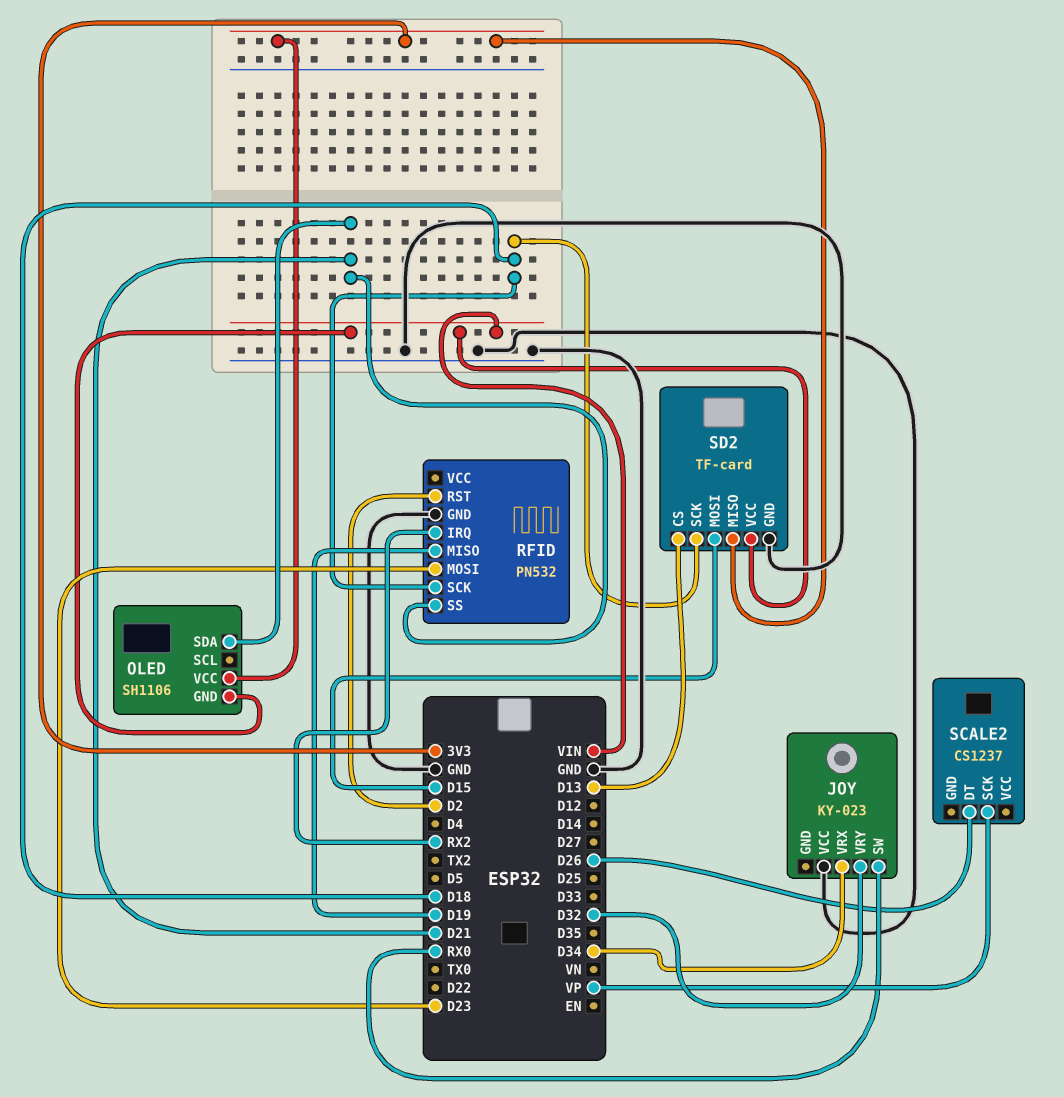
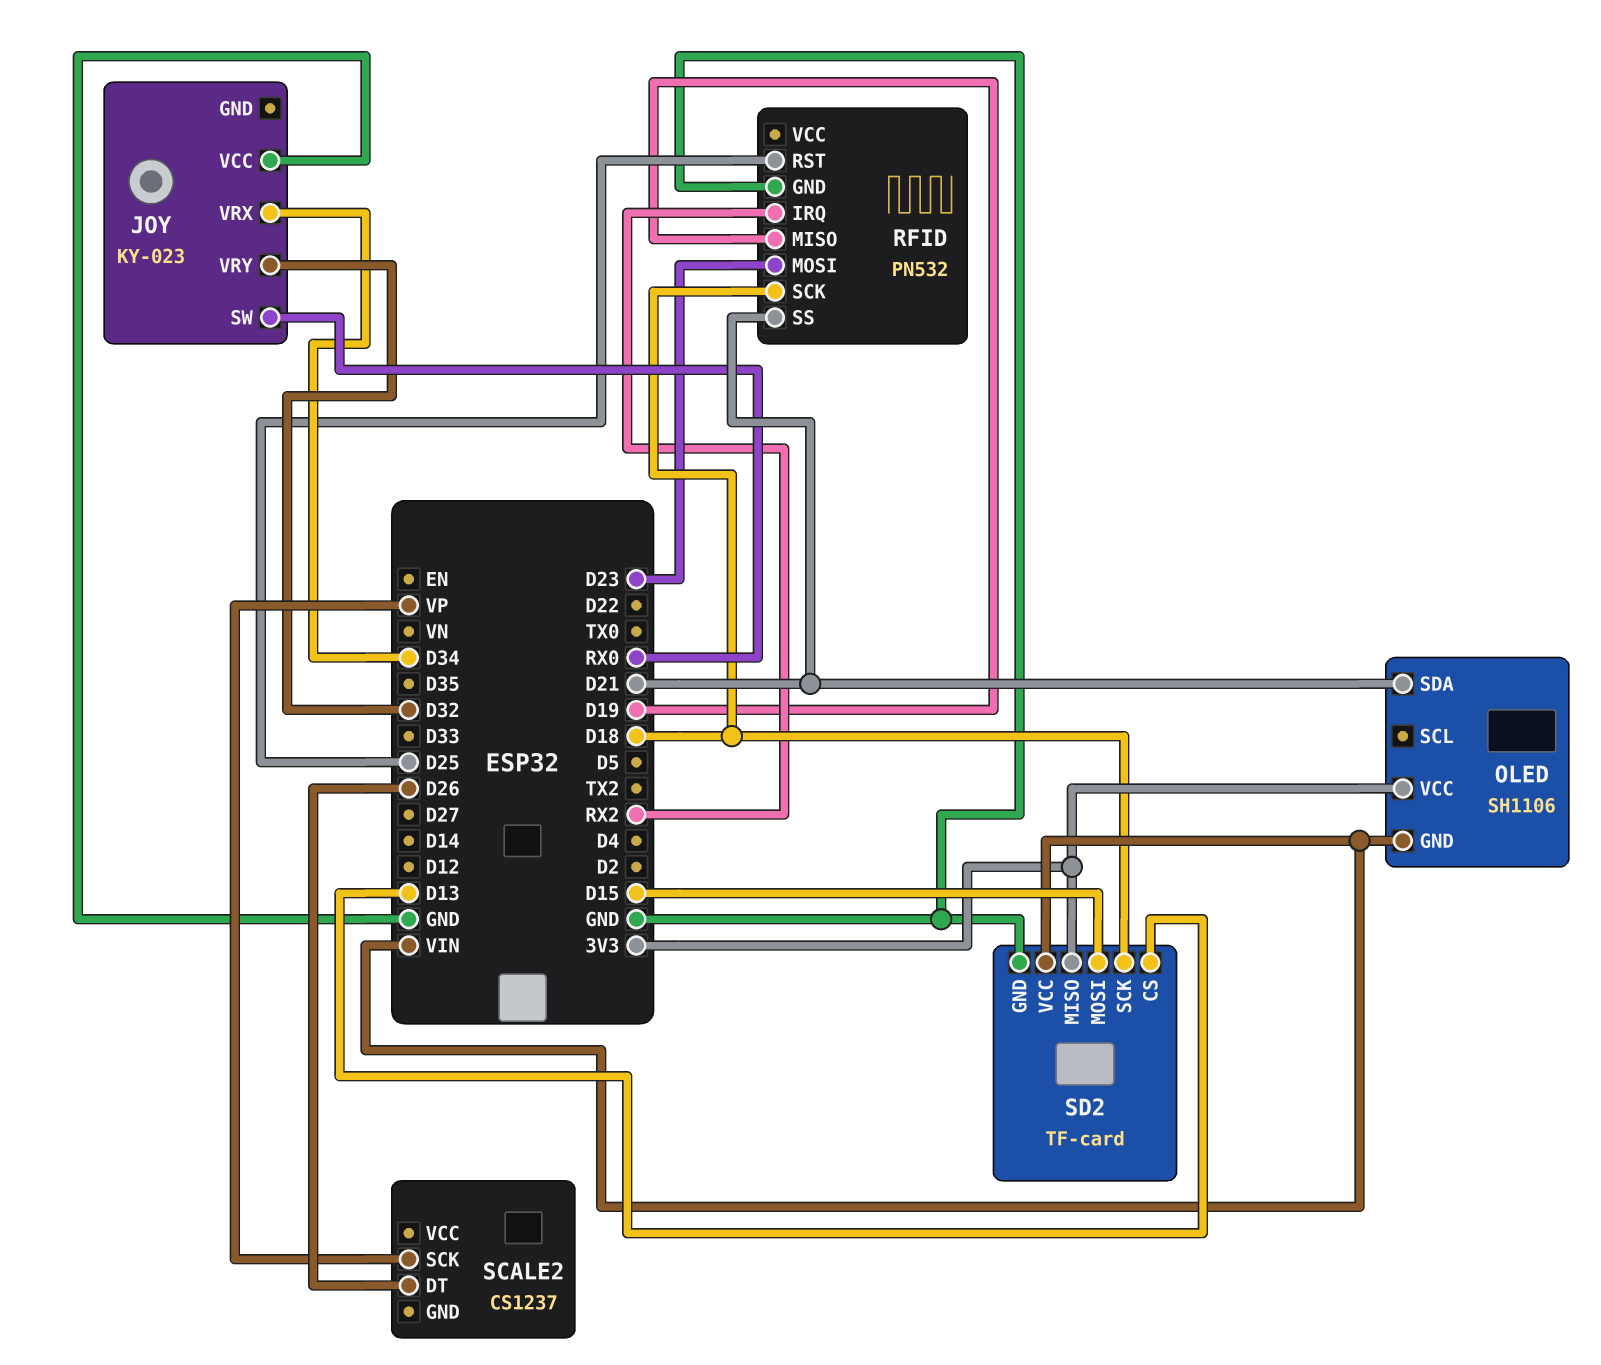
RFID pin RST: D2 -> D25

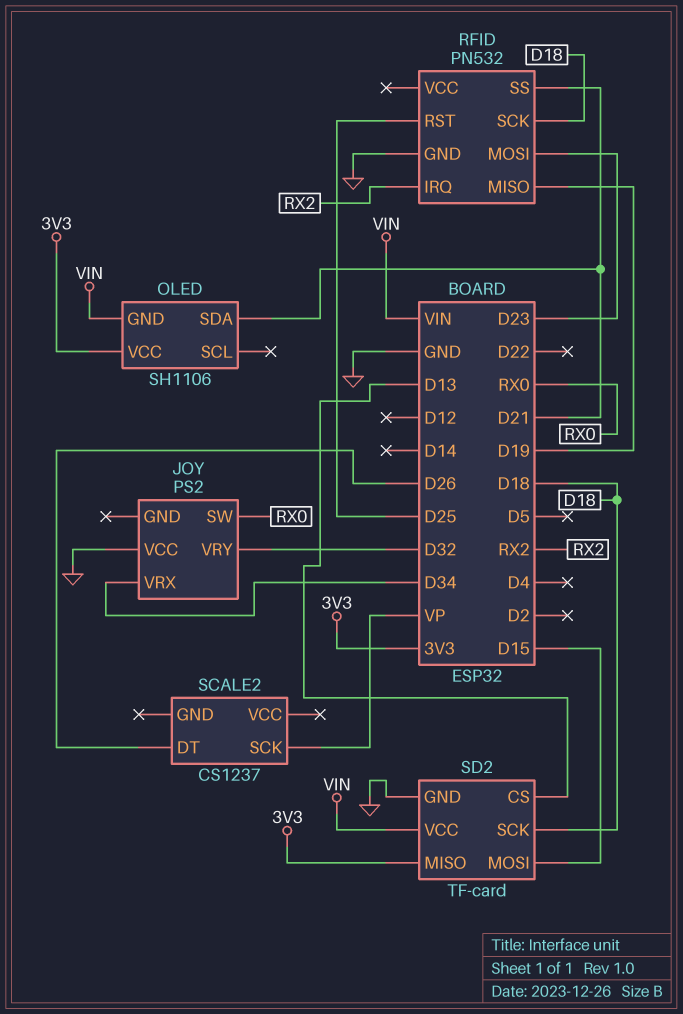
JOY: KY-023 -> PS2

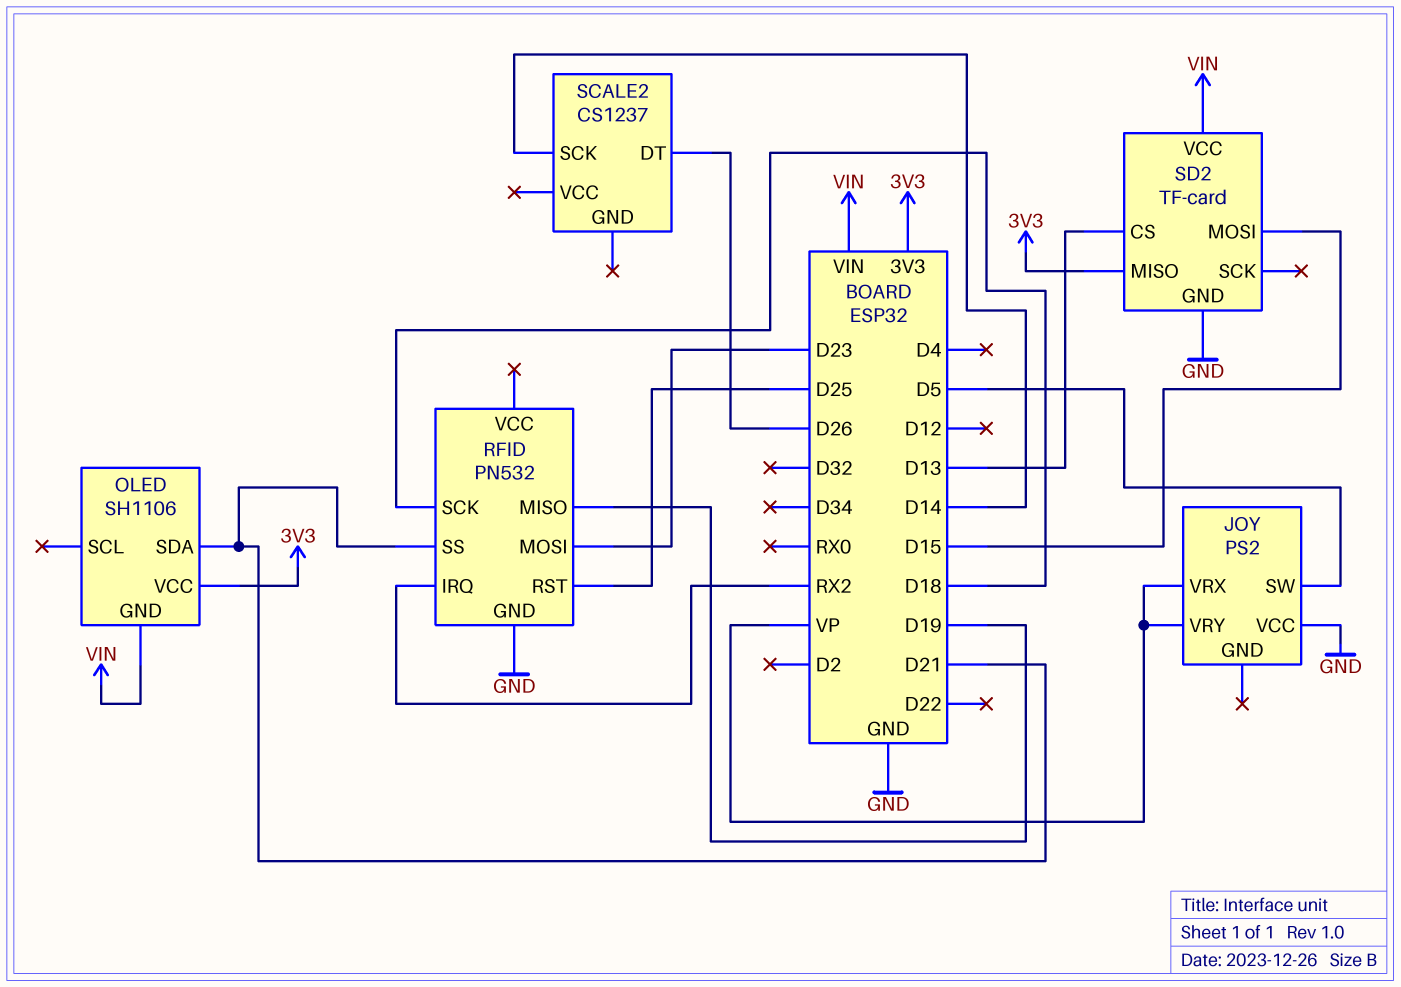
JOY pin SW: RX0 -> D5
JOY pin VRX: D34 -> VP
JOY pin VRY: D32 -> VP
SCALE2 pin SCK: VP -> D14
SD2 pin SCK: D18 -> none

